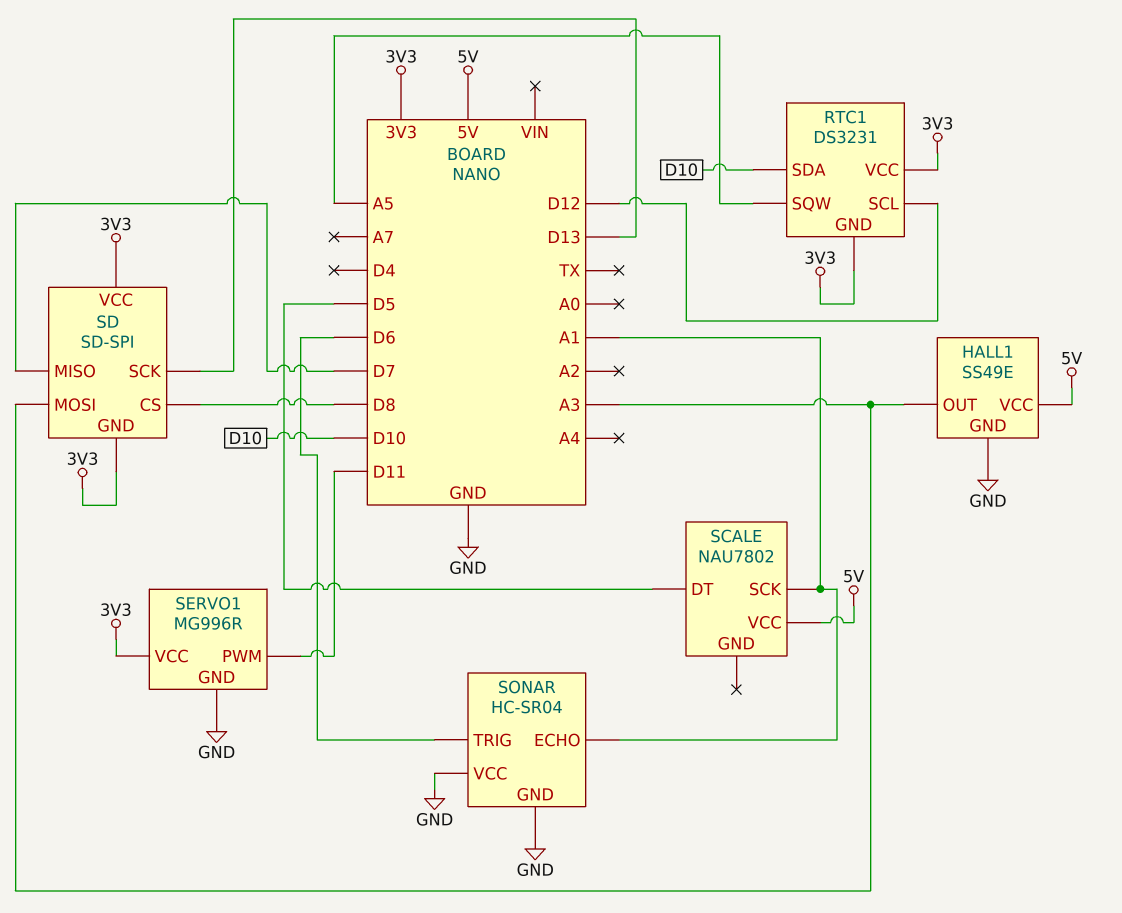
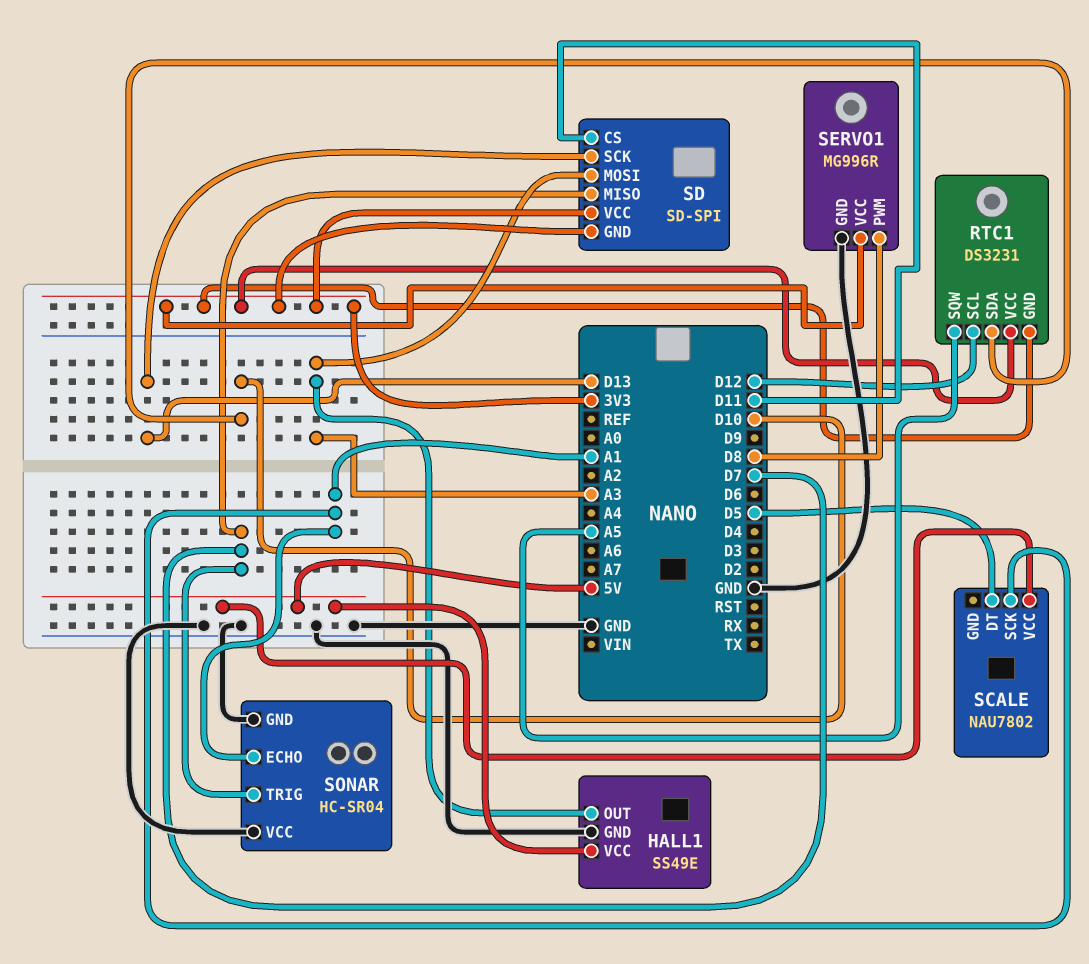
SD pin CS: D8 -> D11
SERVO1 pin PWM: D11 -> D8
SONAR pin TRIG: D6 -> D7

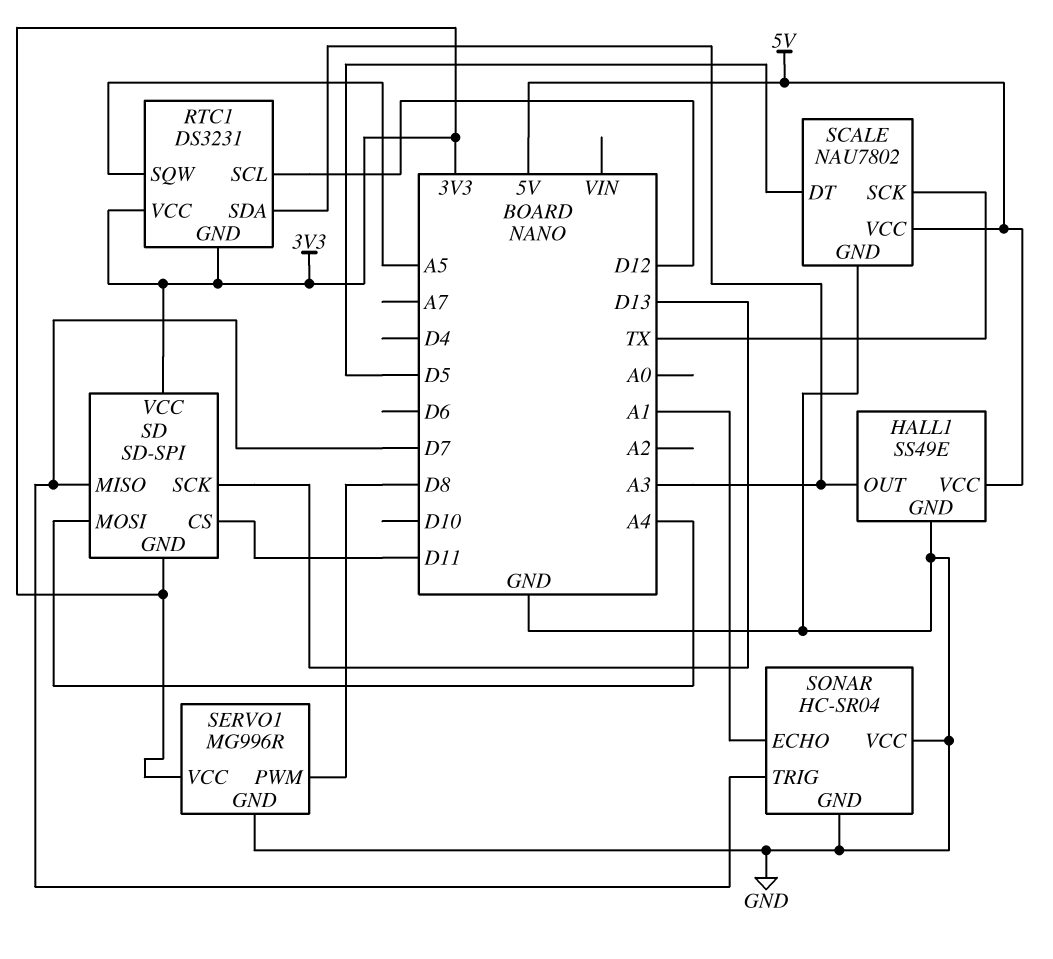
RTC1 pin SDA: D10 -> A3
SCALE pin GND: none -> GND
SCALE pin SCK: A1 -> TX
SD pin MOSI: A3 -> A4

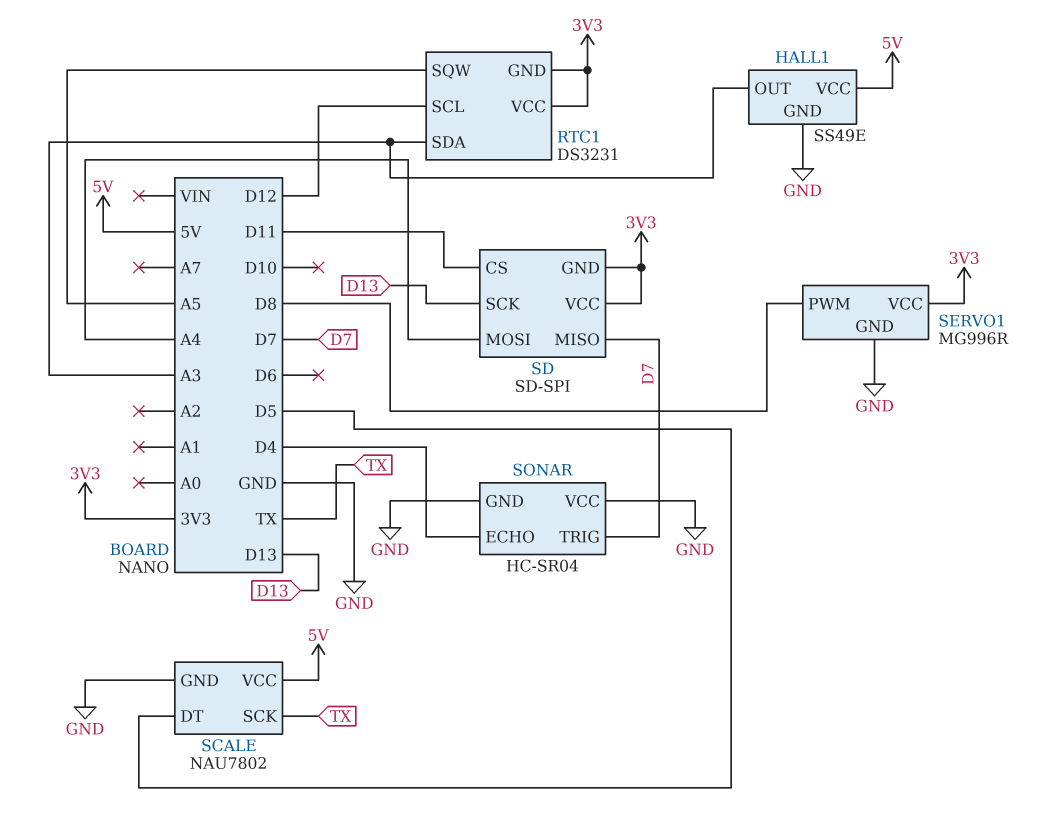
SONAR pin ECHO: A1 -> D4

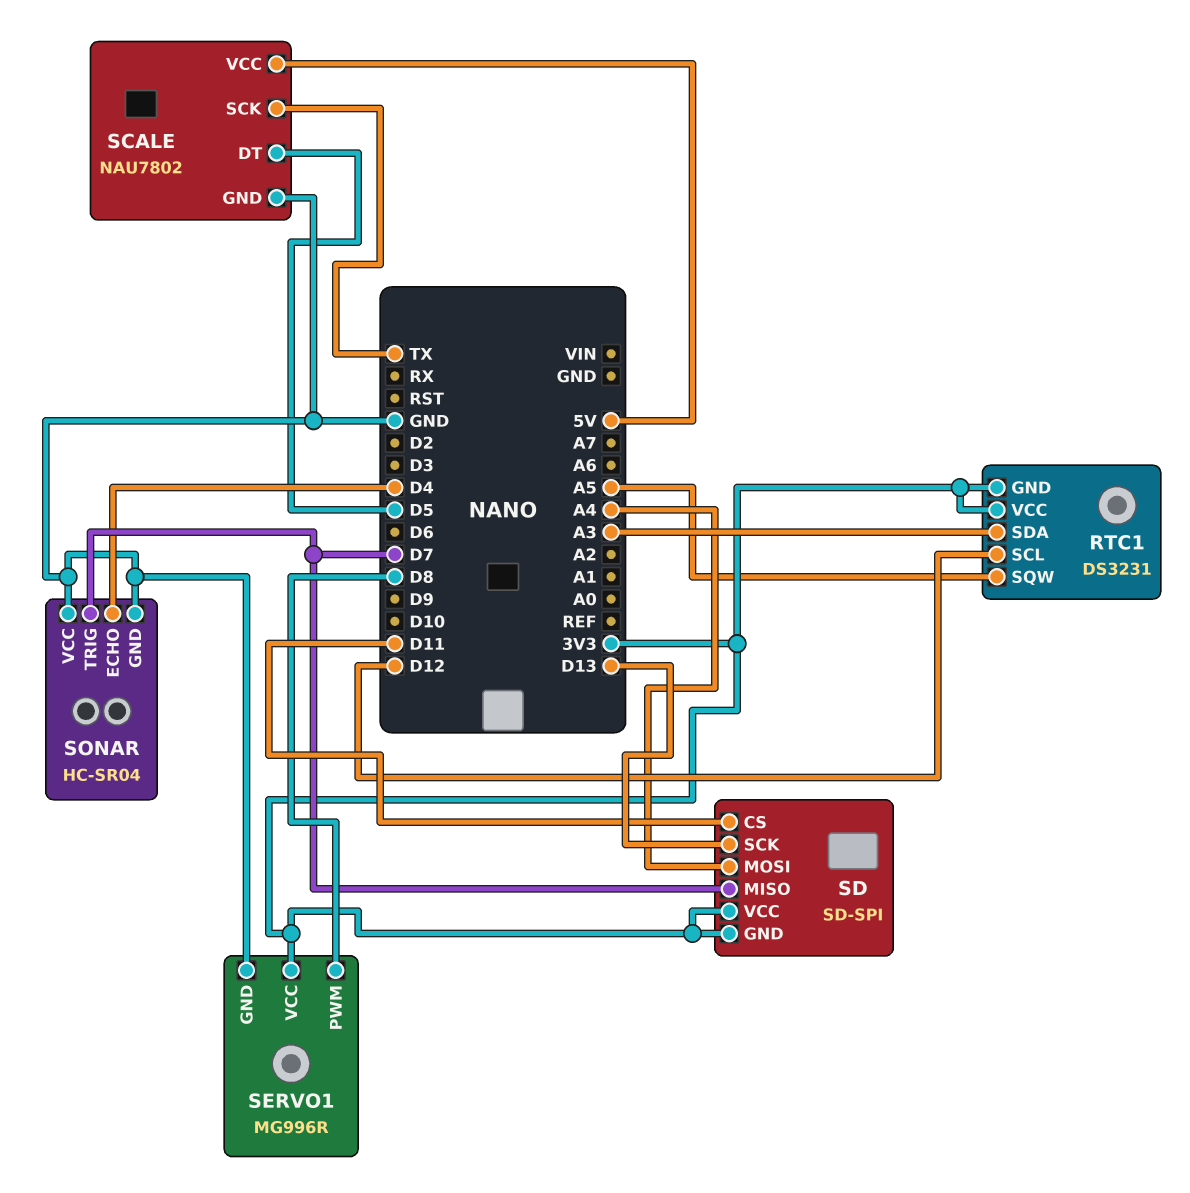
HALL1: SS49E -> none
HALL1 pin GND: GND -> none
HALL1 pin OUT: A3 -> none
HALL1 pin VCC: 5V -> none

